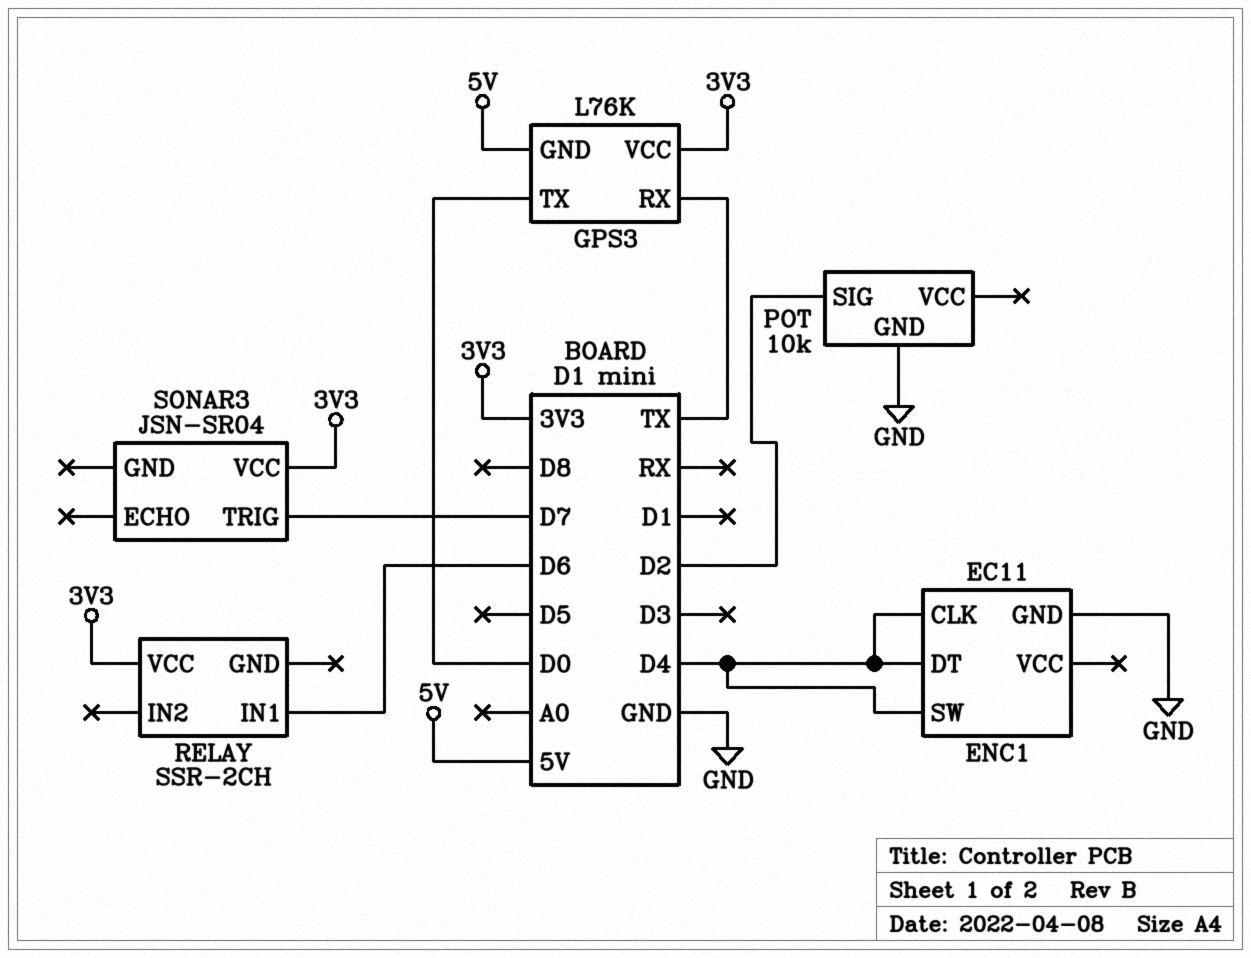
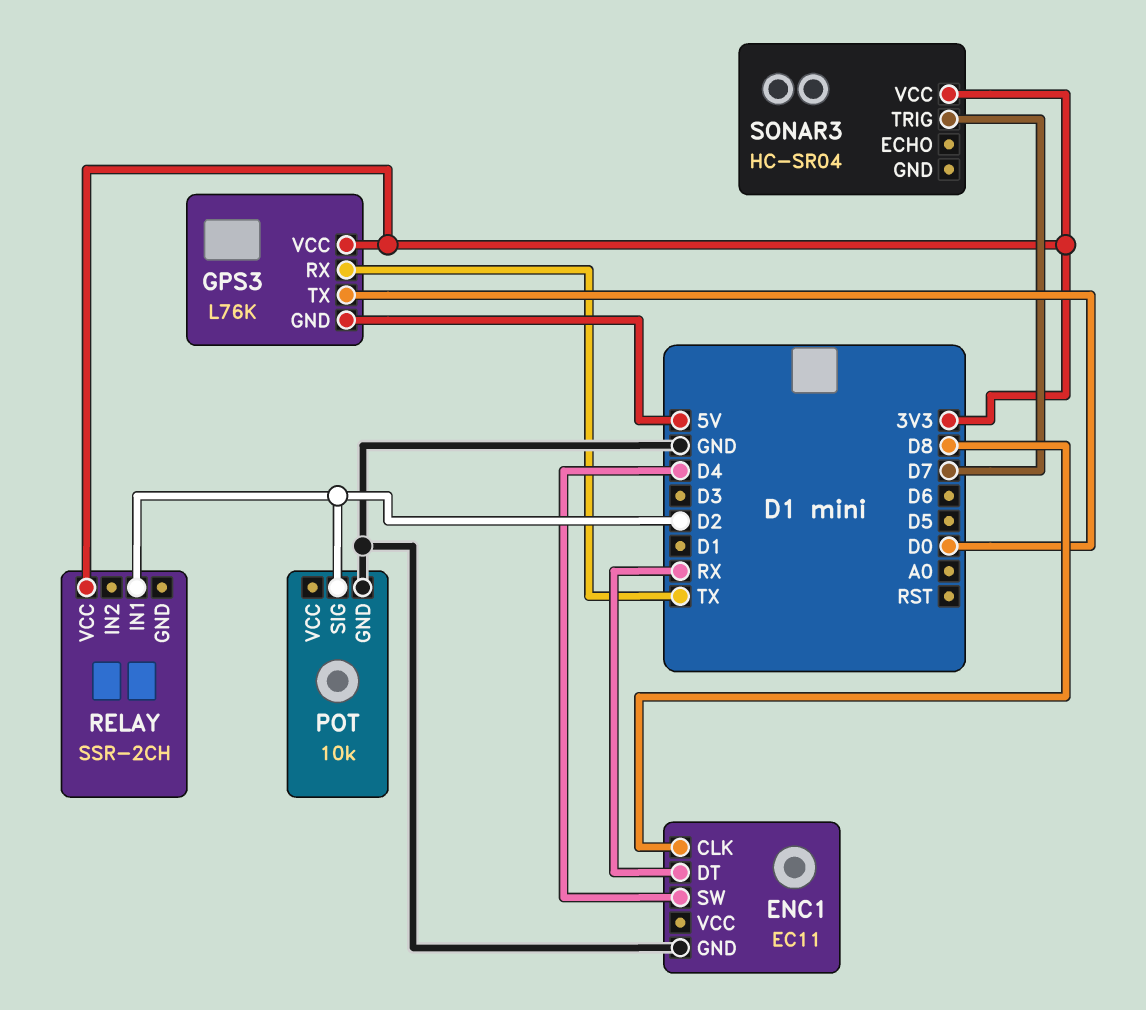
ENC1 pin CLK: D4 -> D8
ENC1 pin DT: D4 -> RX
RELAY pin IN1: D6 -> D2
SONAR3: JSN-SR04 -> HC-SR04

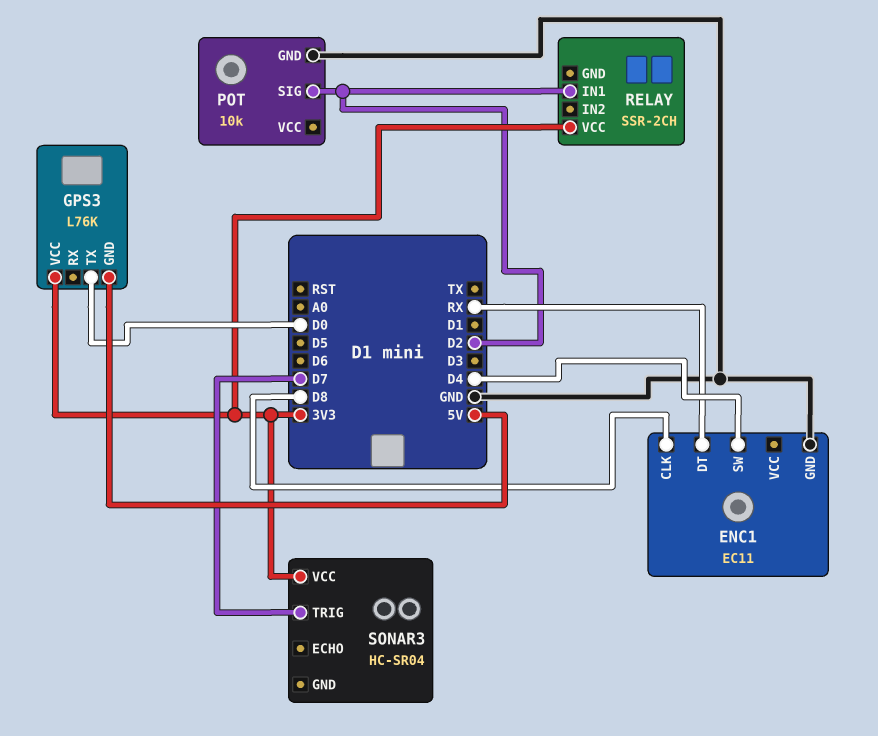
GPS3 pin RX: TX -> none

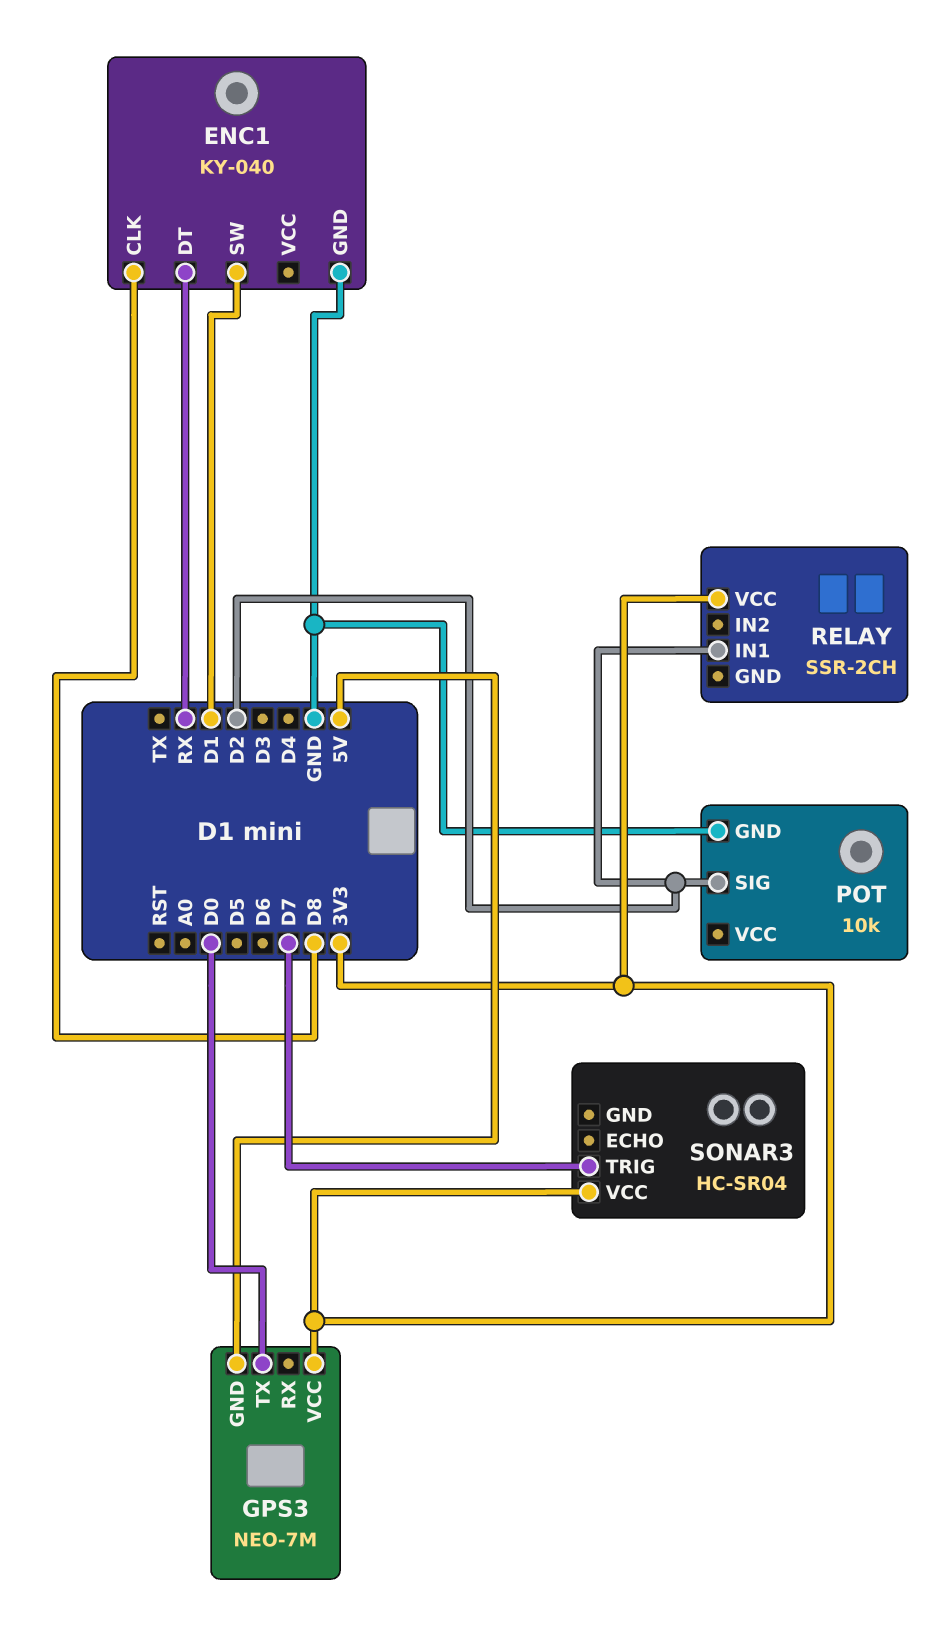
ENC1: EC11 -> KY-040
ENC1 pin SW: D4 -> D1
GPS3: L76K -> NEO-7M

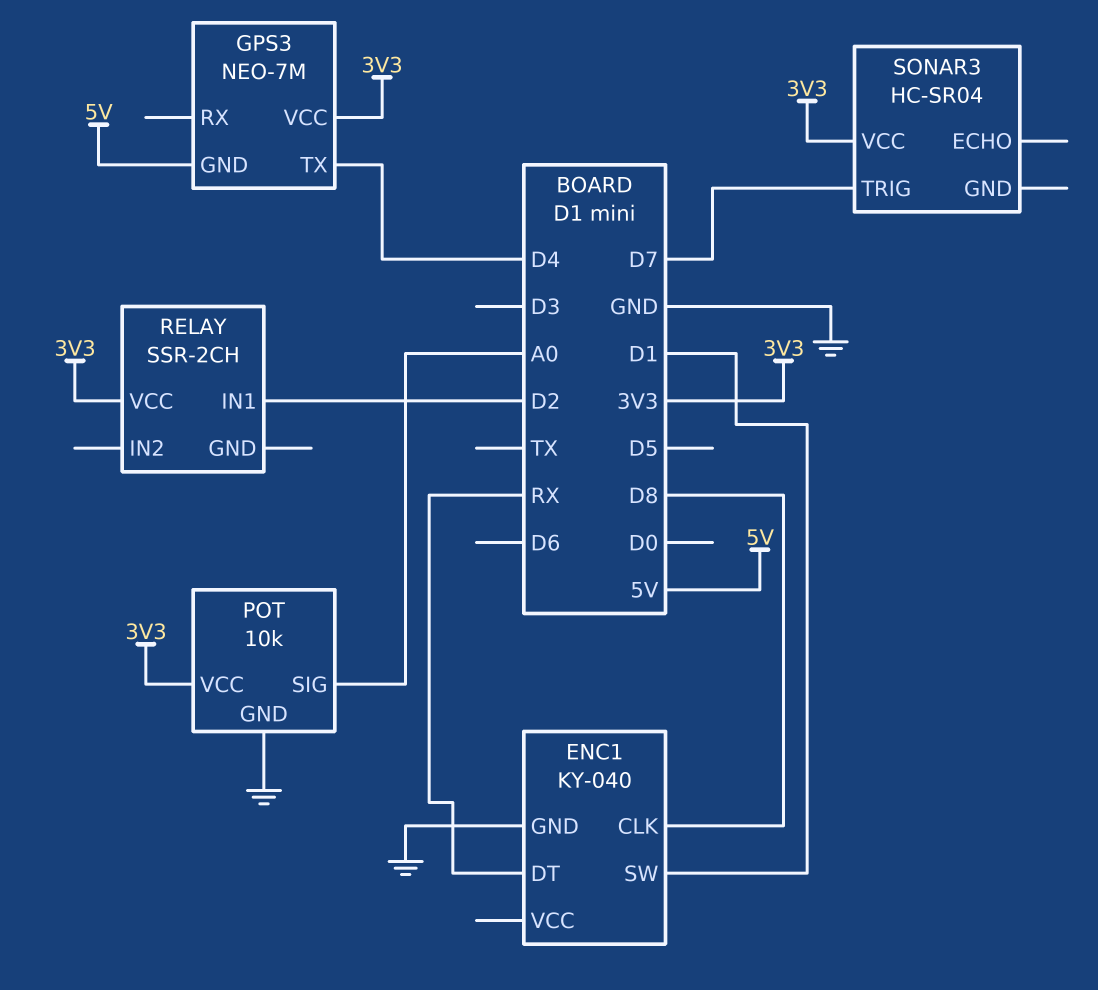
GPS3 pin TX: D0 -> D4
POT pin SIG: D2 -> A0
POT pin VCC: none -> 3V3

